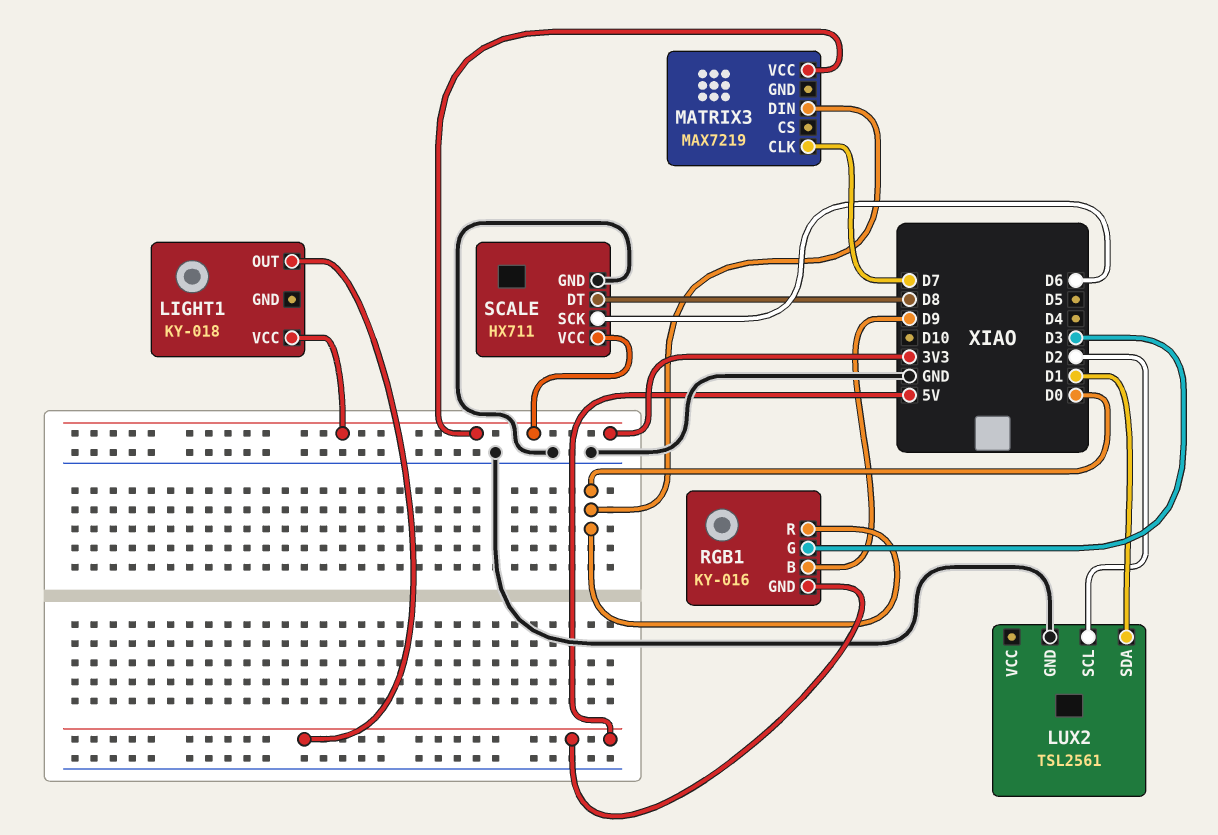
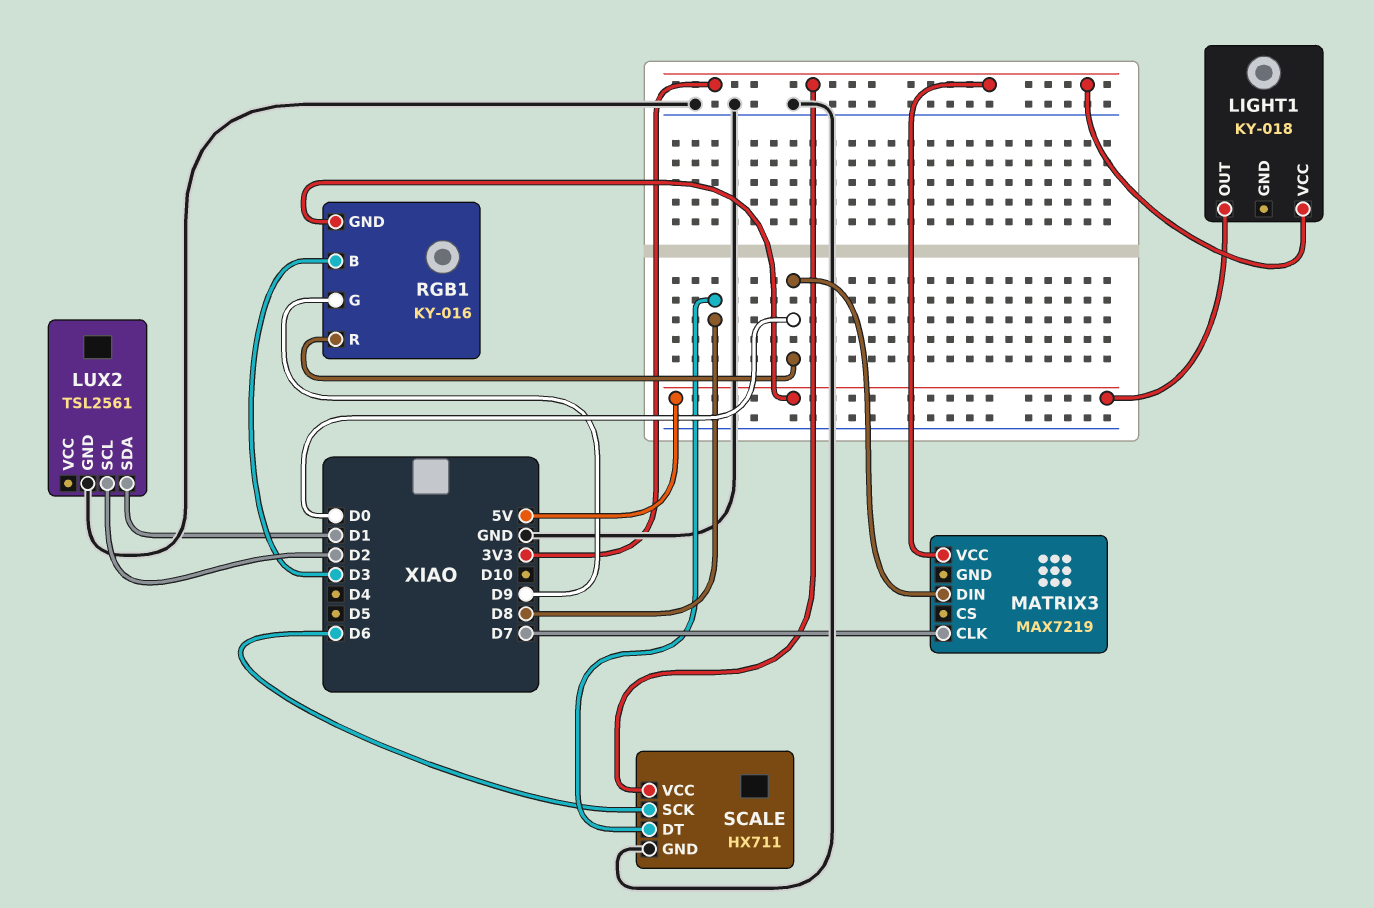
RGB1 pin B: D9 -> D3
RGB1 pin G: D3 -> D9

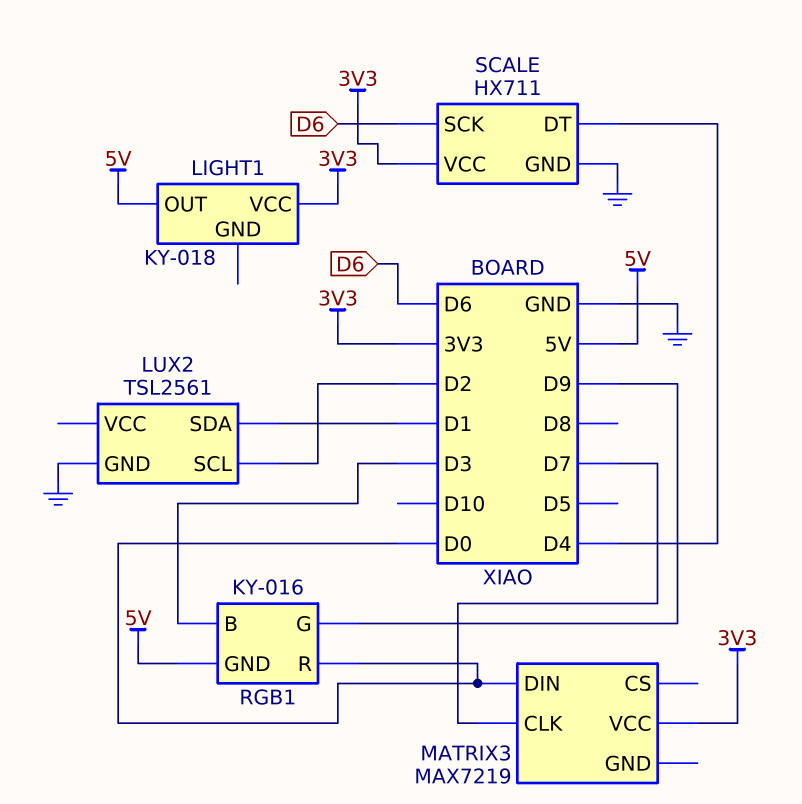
SCALE pin DT: D8 -> D4

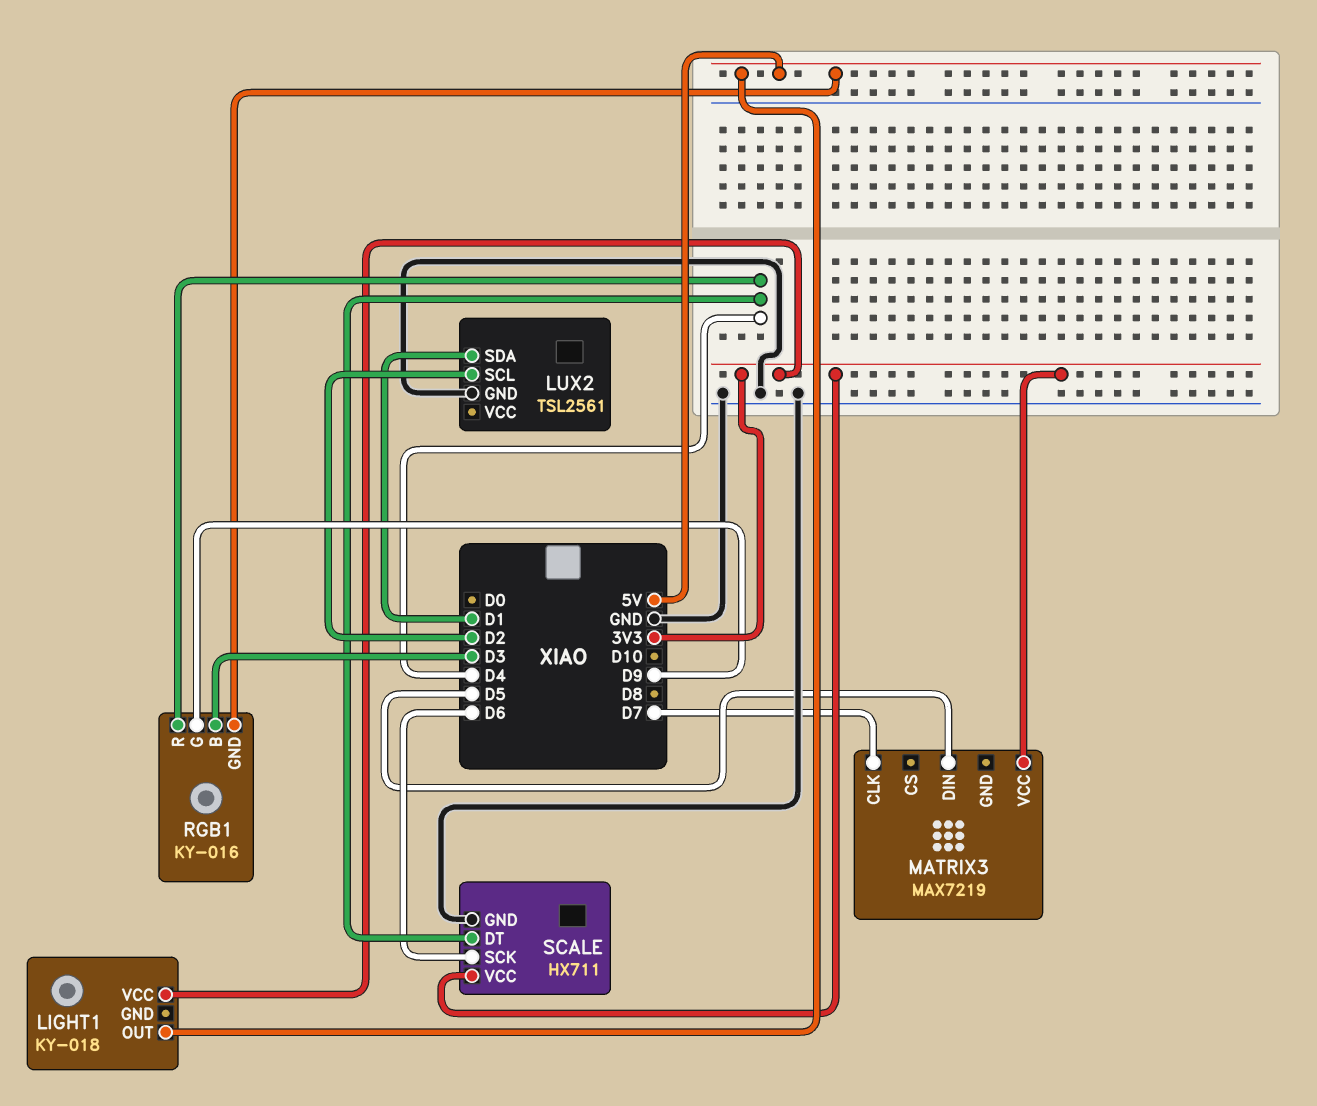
MATRIX3 pin DIN: D0 -> D5
RGB1 pin R: D0 -> D4

